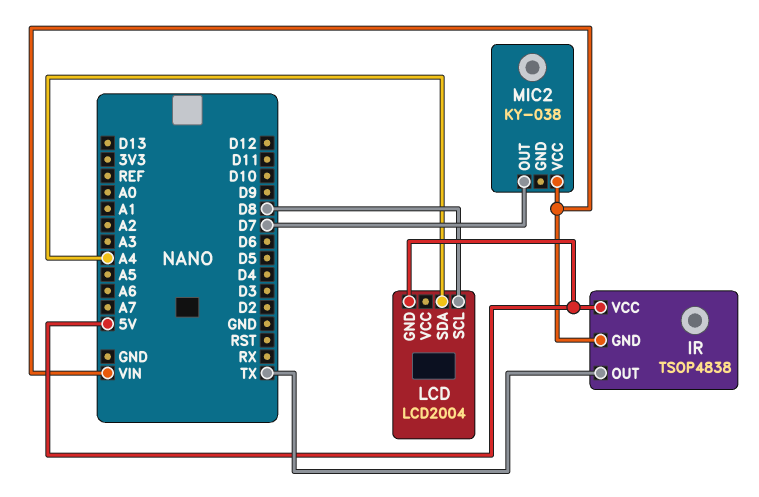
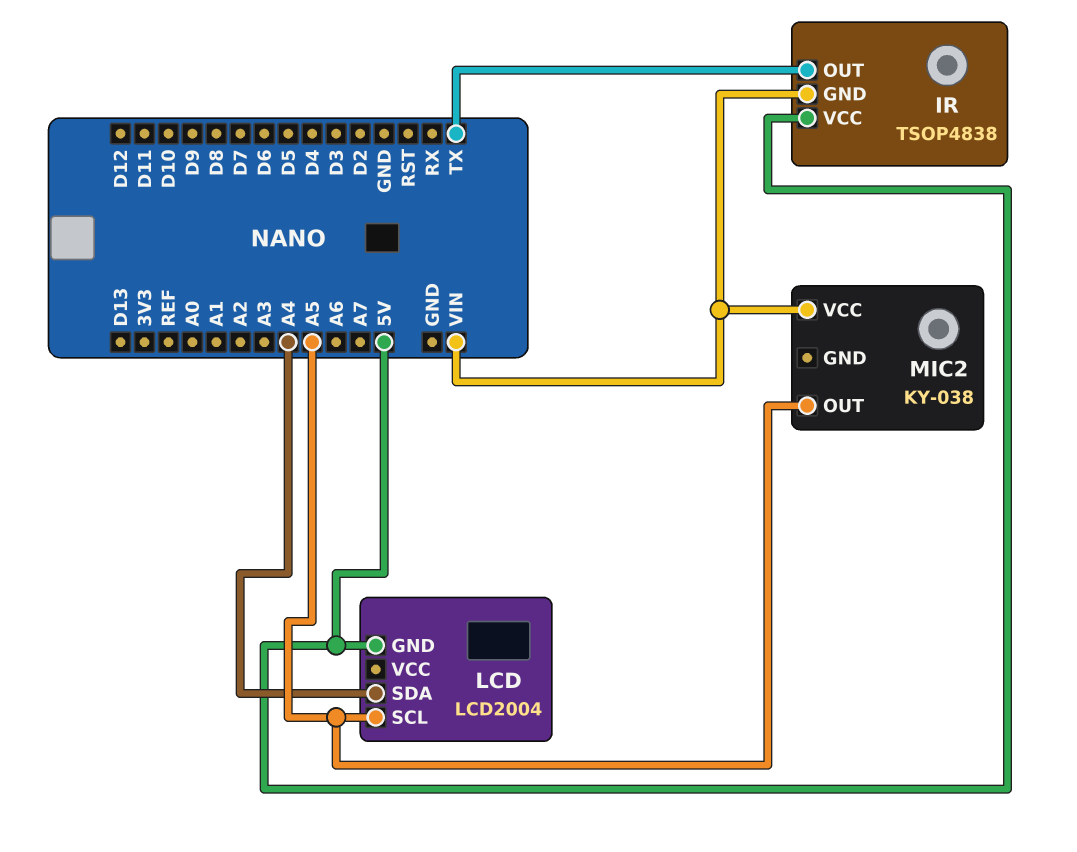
LCD pin SCL: D8 -> A5
MIC2 pin OUT: D7 -> A5

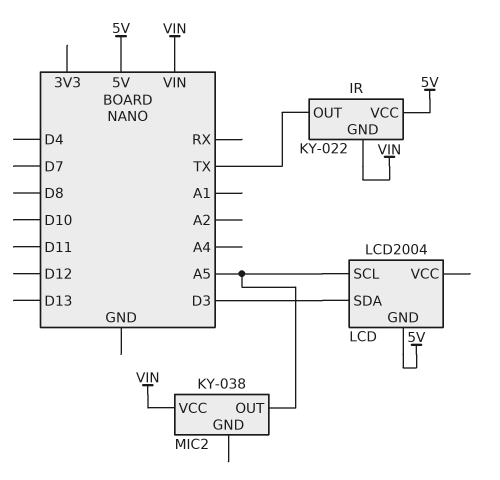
IR: TSOP4838 -> KY-022
LCD pin SDA: A4 -> D3

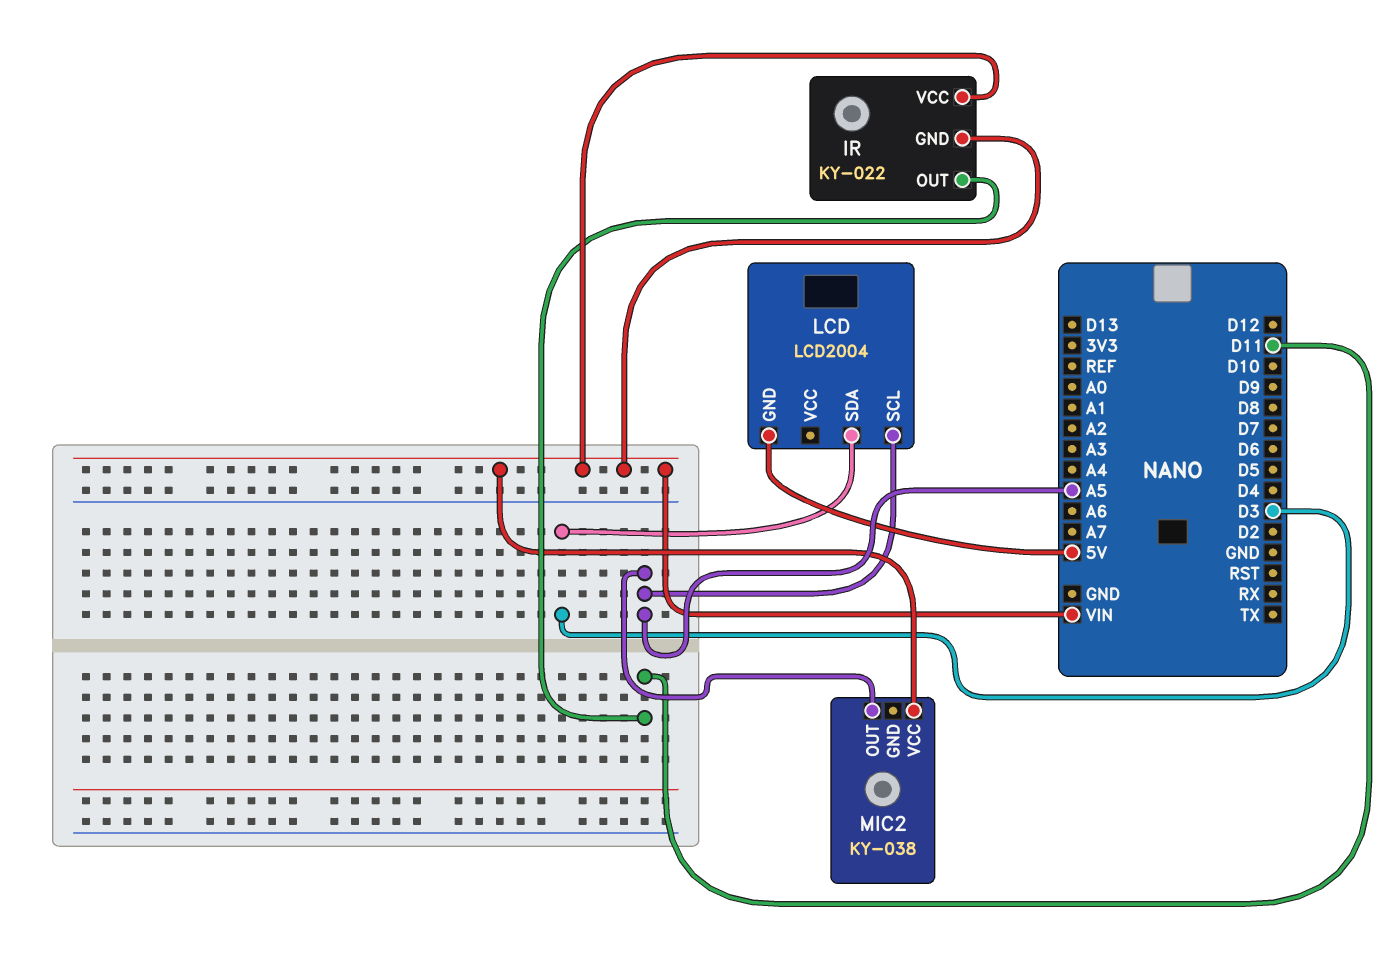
IR pin OUT: TX -> D11
IR pin VCC: 5V -> VIN

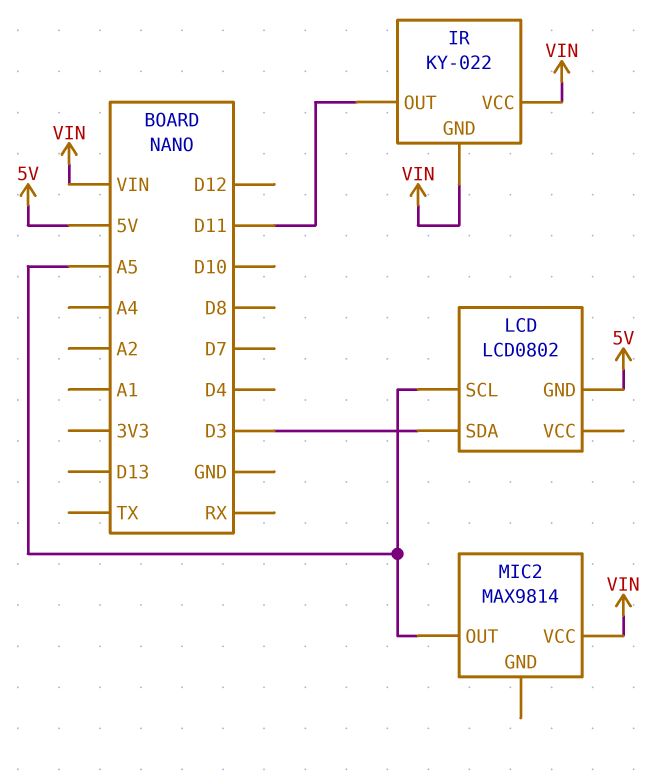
LCD: LCD2004 -> LCD0802
MIC2: KY-038 -> MAX9814

